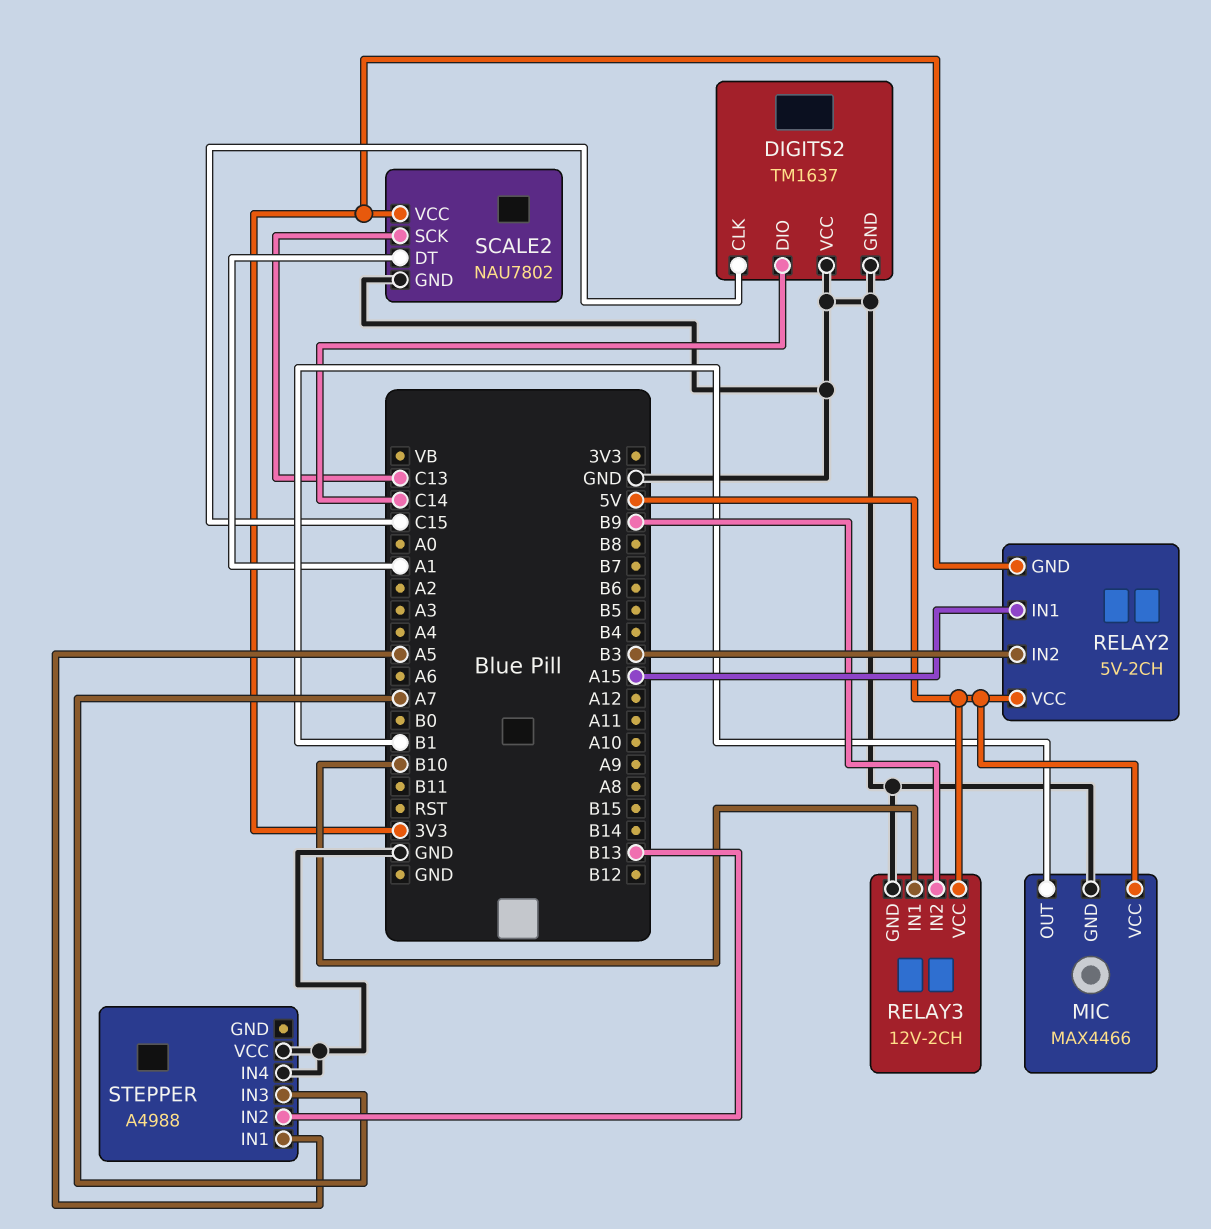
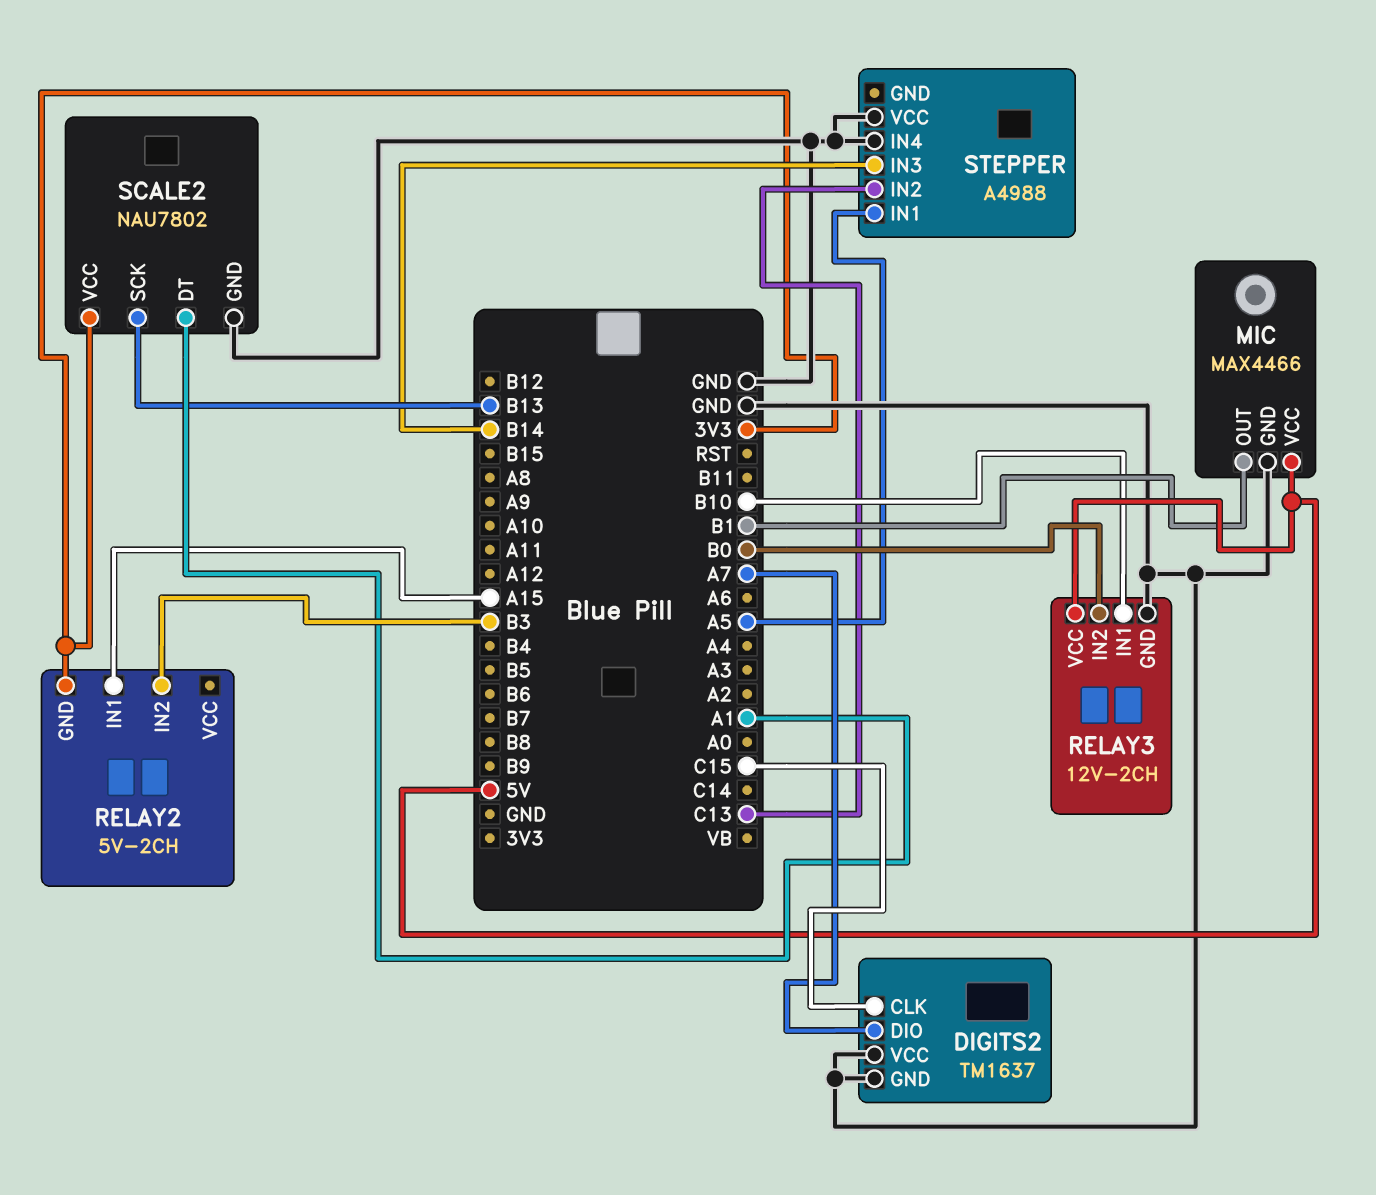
DIGITS2 pin DIO: C14 -> A7
RELAY2 pin VCC: 5V -> none
RELAY3 pin IN2: B9 -> B0
SCALE2 pin SCK: C13 -> B13
STEPPER pin IN2: B13 -> C13
STEPPER pin IN3: A7 -> B14

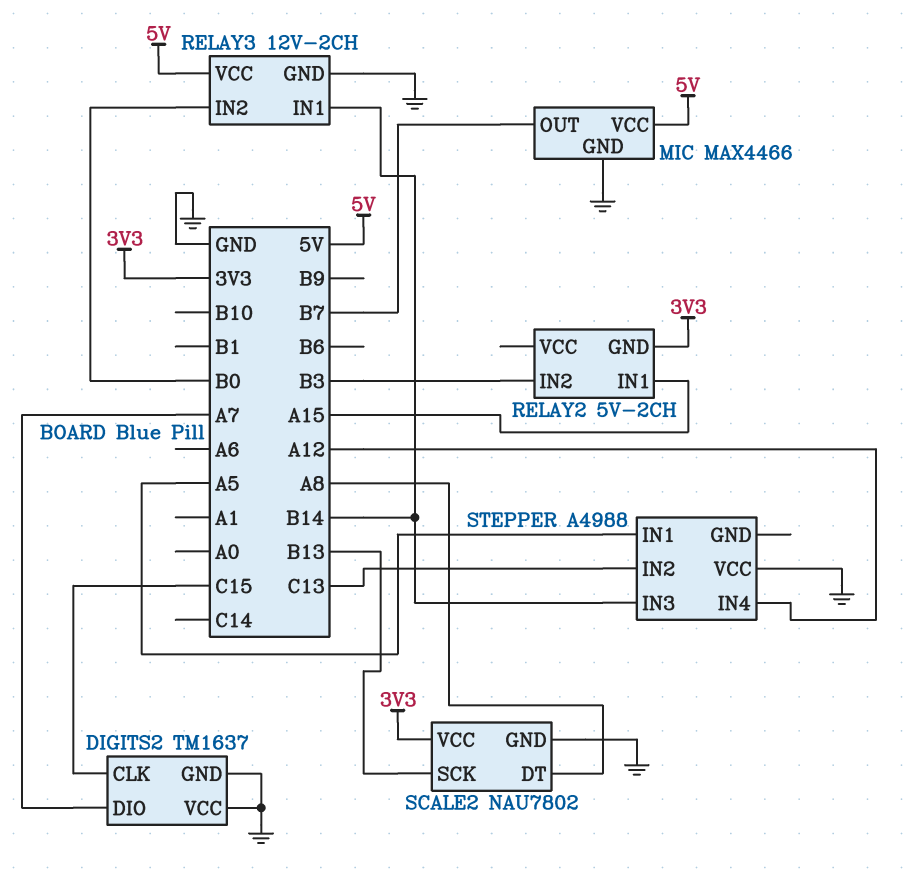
MIC pin OUT: B1 -> B7
RELAY3 pin IN1: B10 -> B14
SCALE2 pin DT: A1 -> A8
STEPPER pin IN4: GND -> A12

